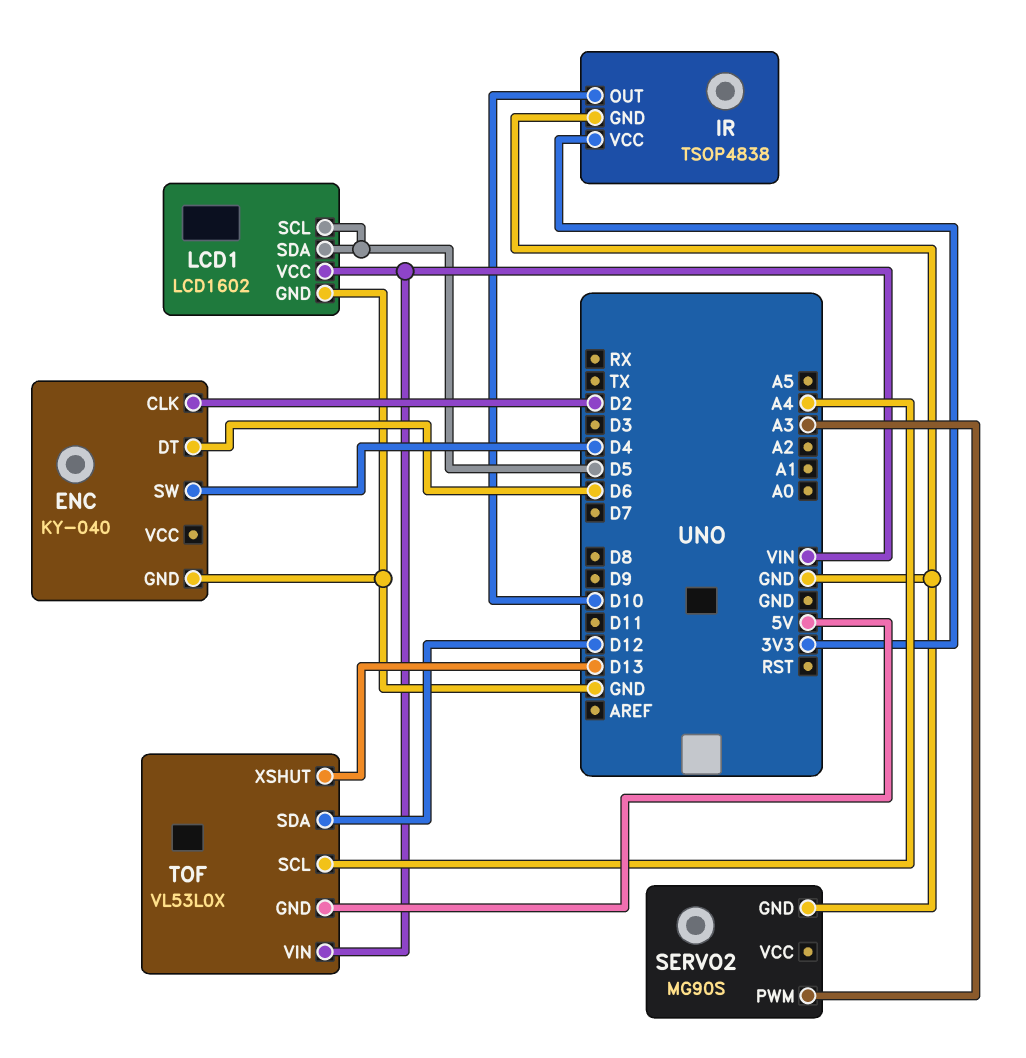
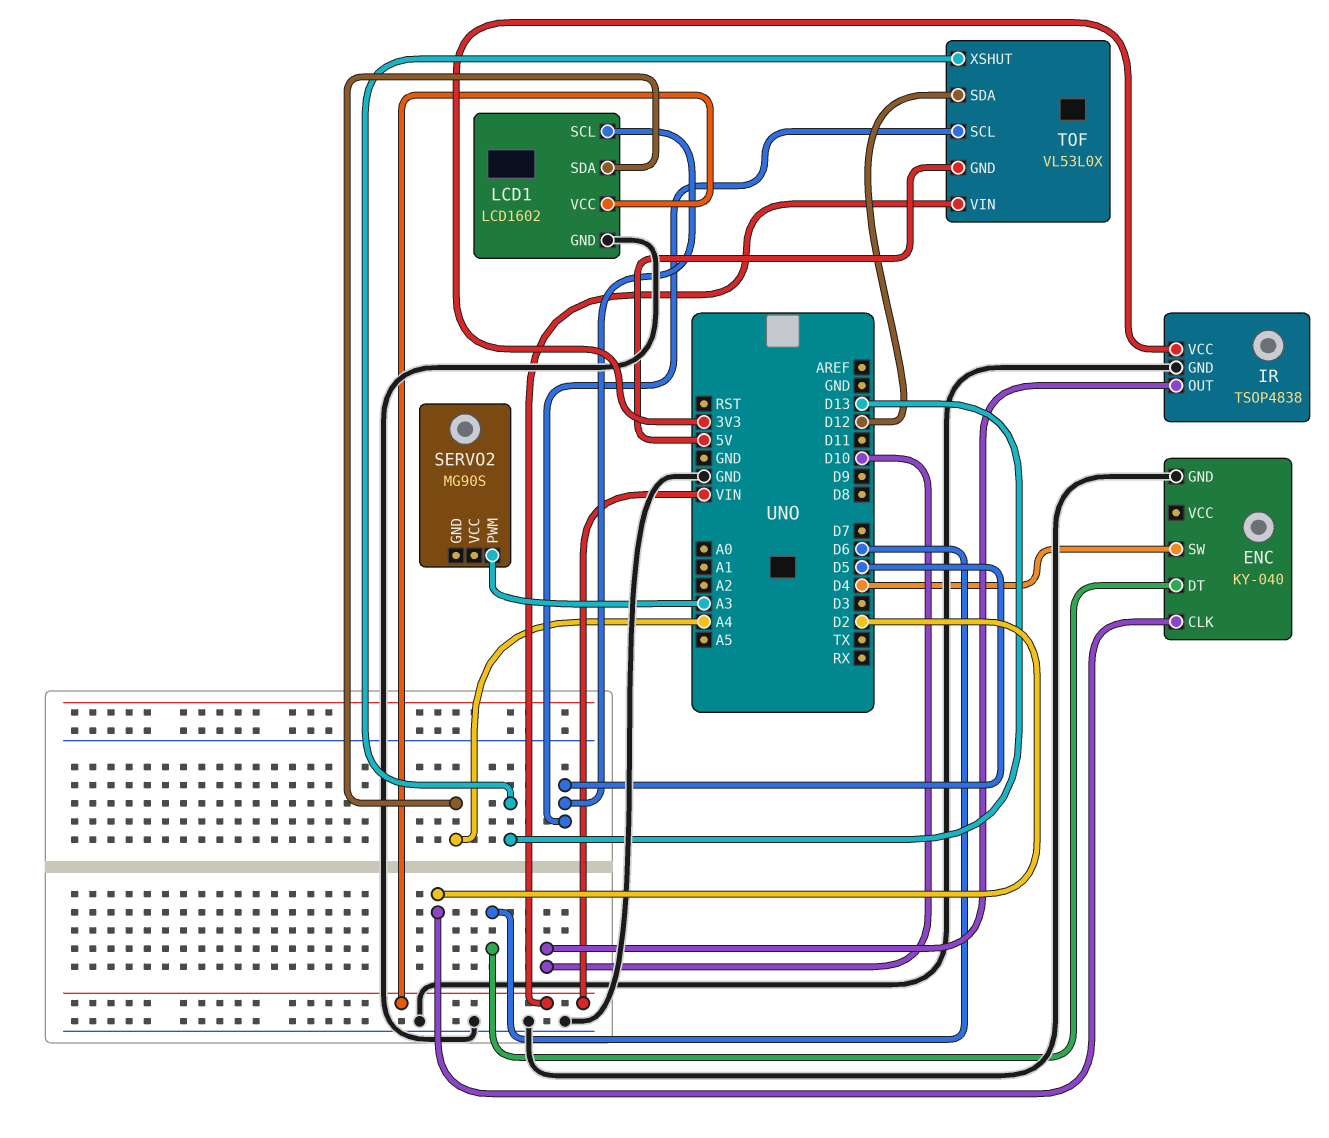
LCD1 pin SDA: D5 -> A4
SERVO2 pin GND: GND -> none
TOF pin SCL: A4 -> D5

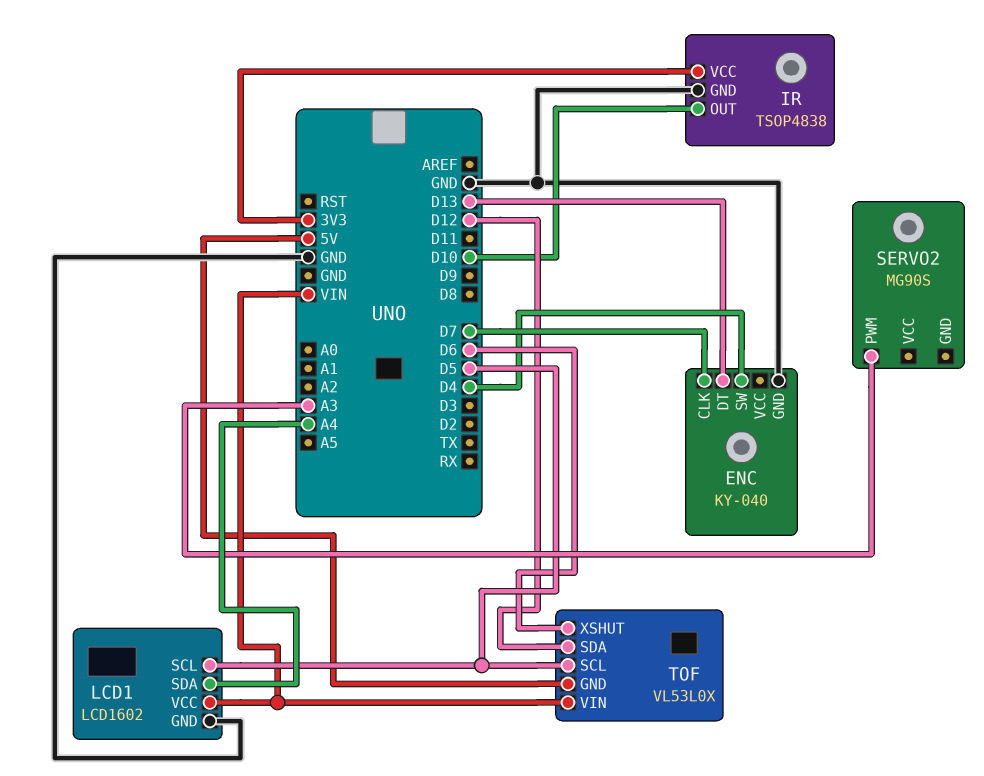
ENC pin CLK: D2 -> D7
ENC pin DT: D6 -> D13
TOF pin XSHUT: D13 -> D6

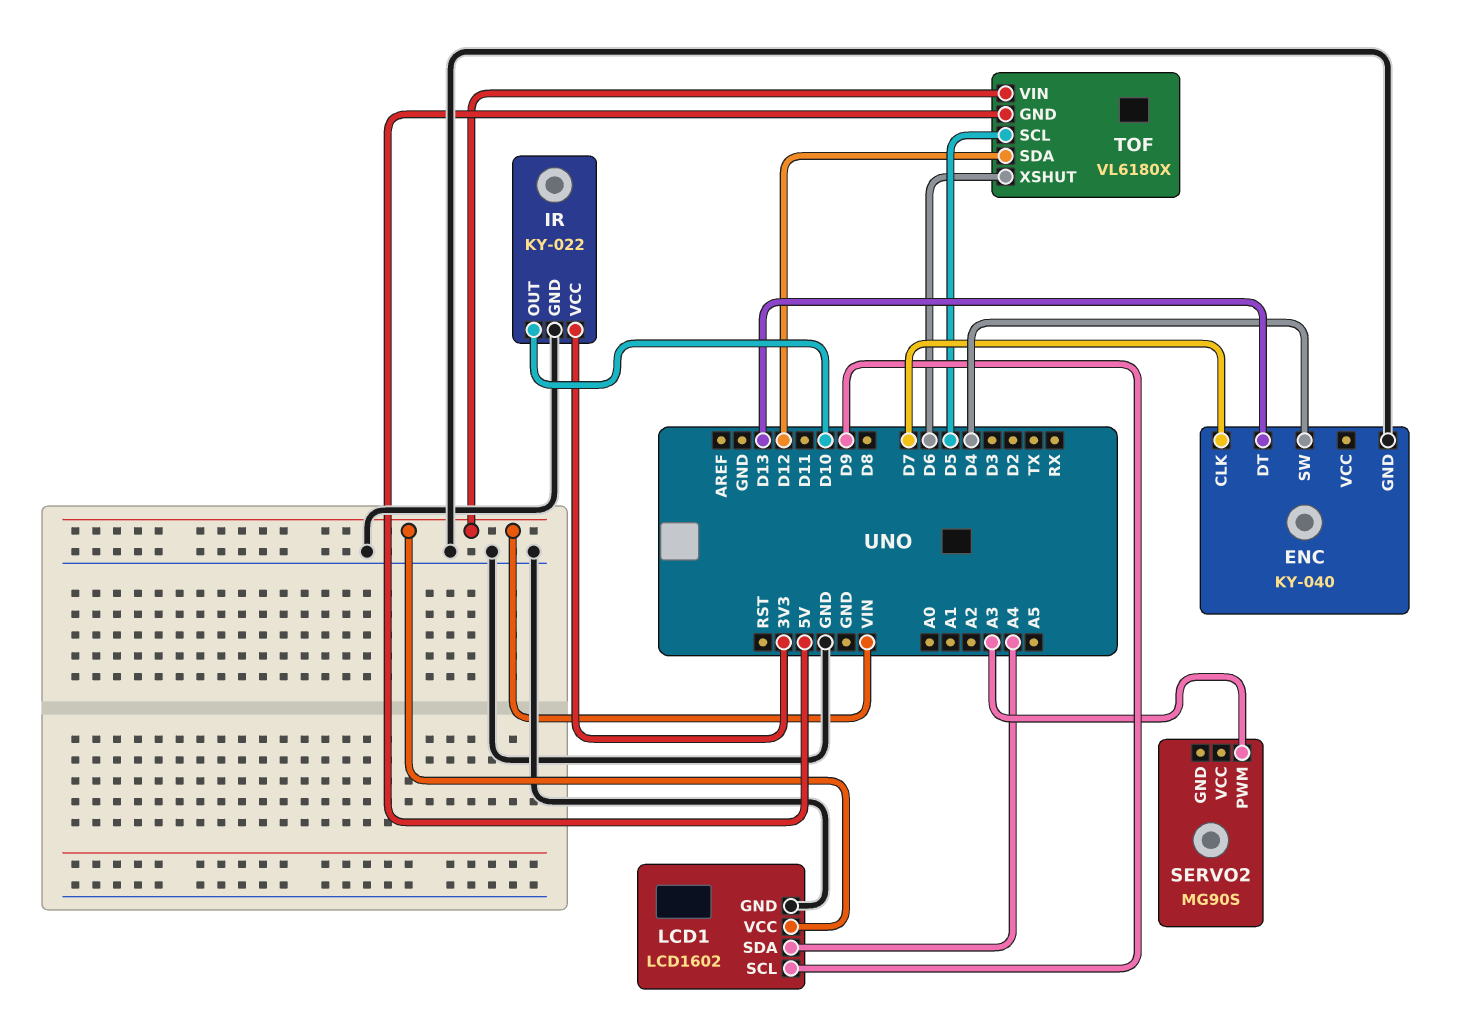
IR: TSOP4838 -> KY-022
LCD1 pin SCL: D5 -> D9
TOF: VL53L0X -> VL6180X

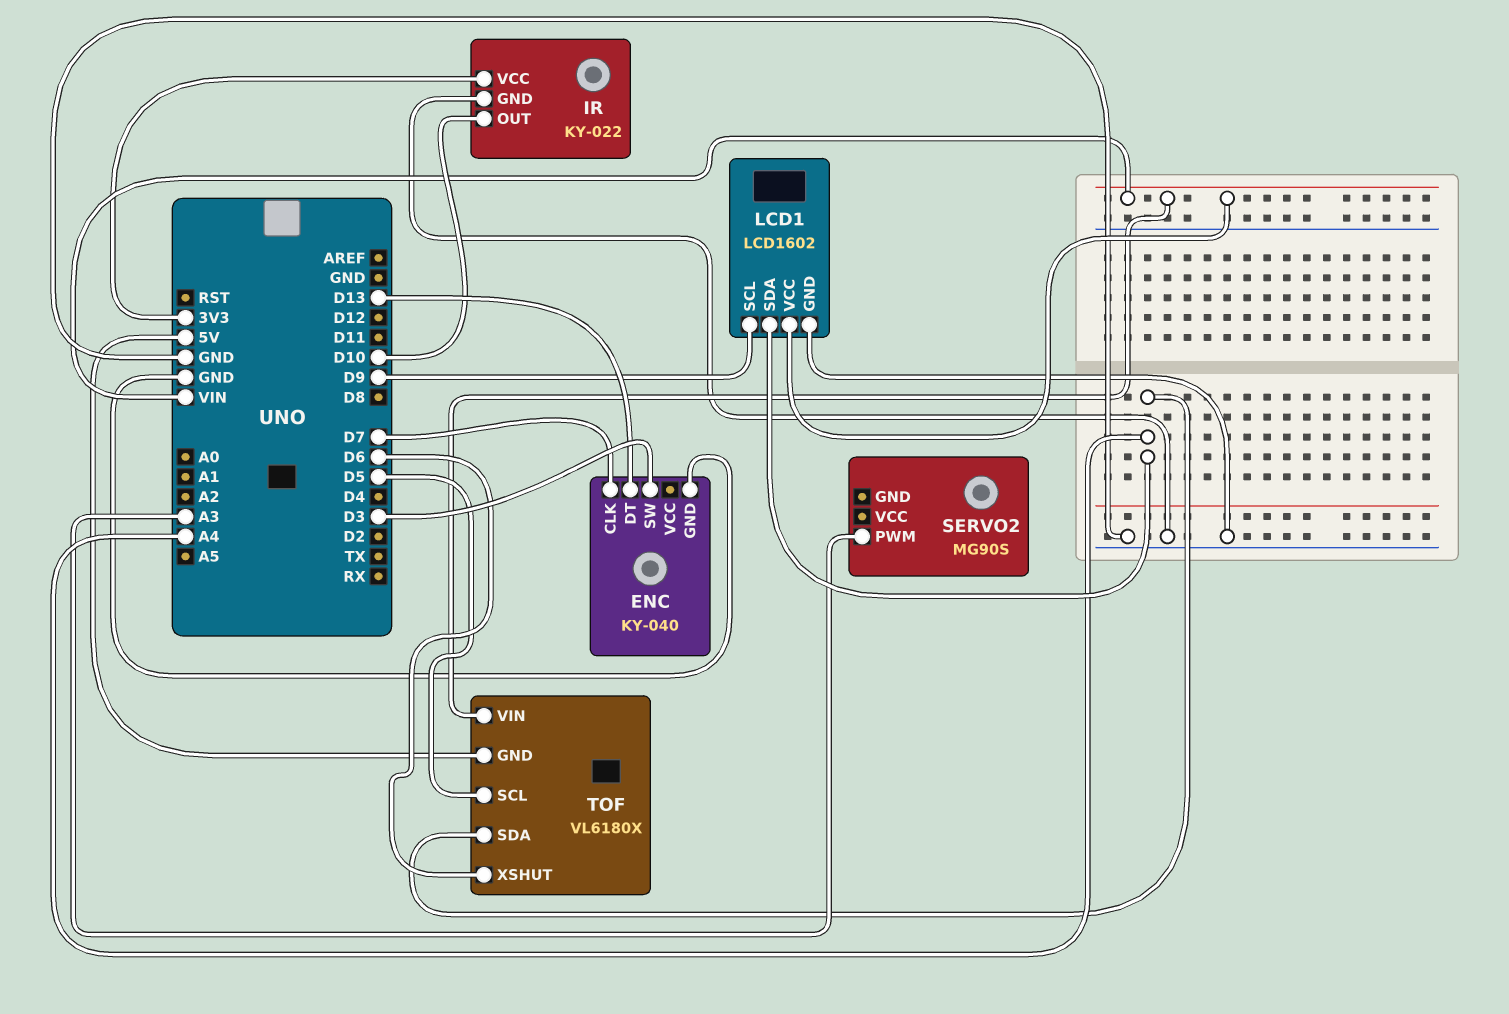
ENC pin SW: D4 -> D3
TOF pin SDA: D12 -> A4

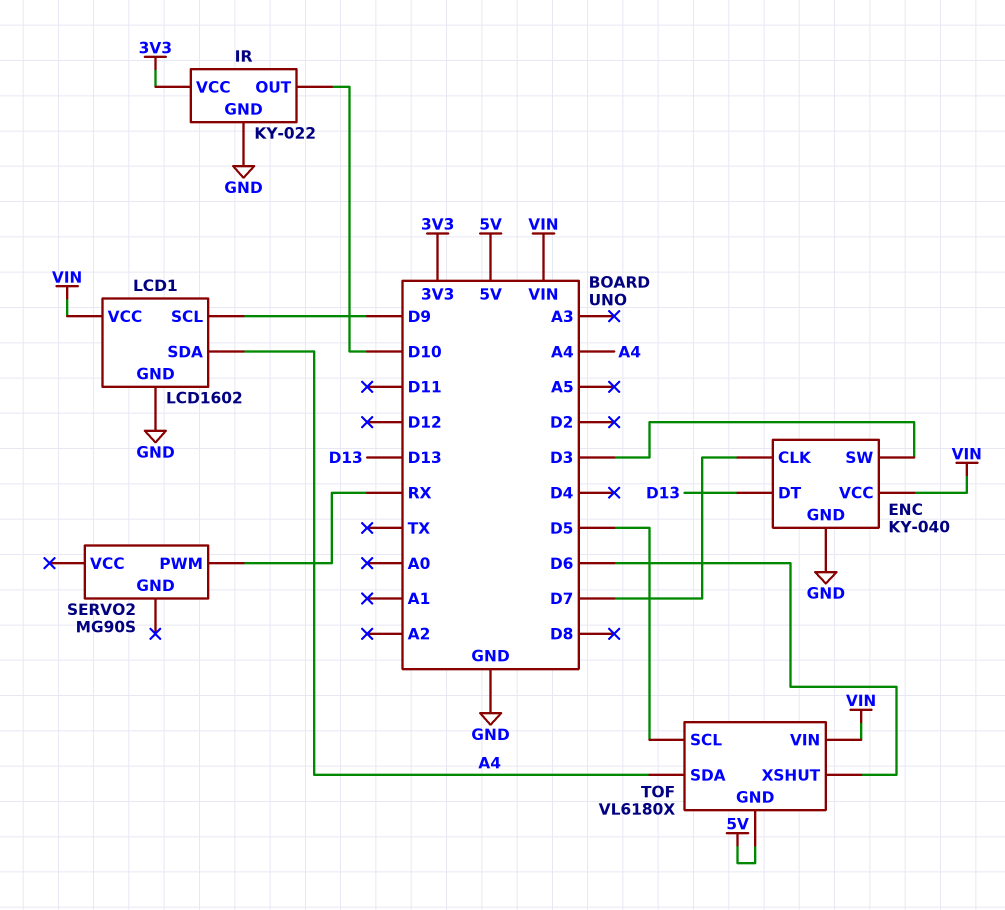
ENC pin VCC: none -> VIN
SERVO2 pin PWM: A3 -> RX

